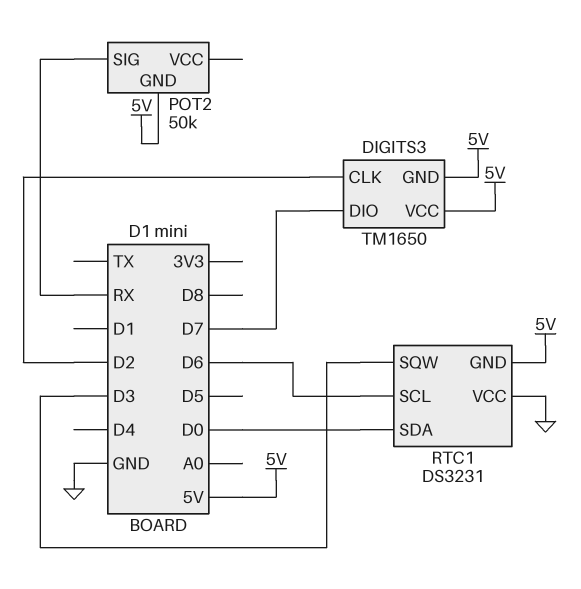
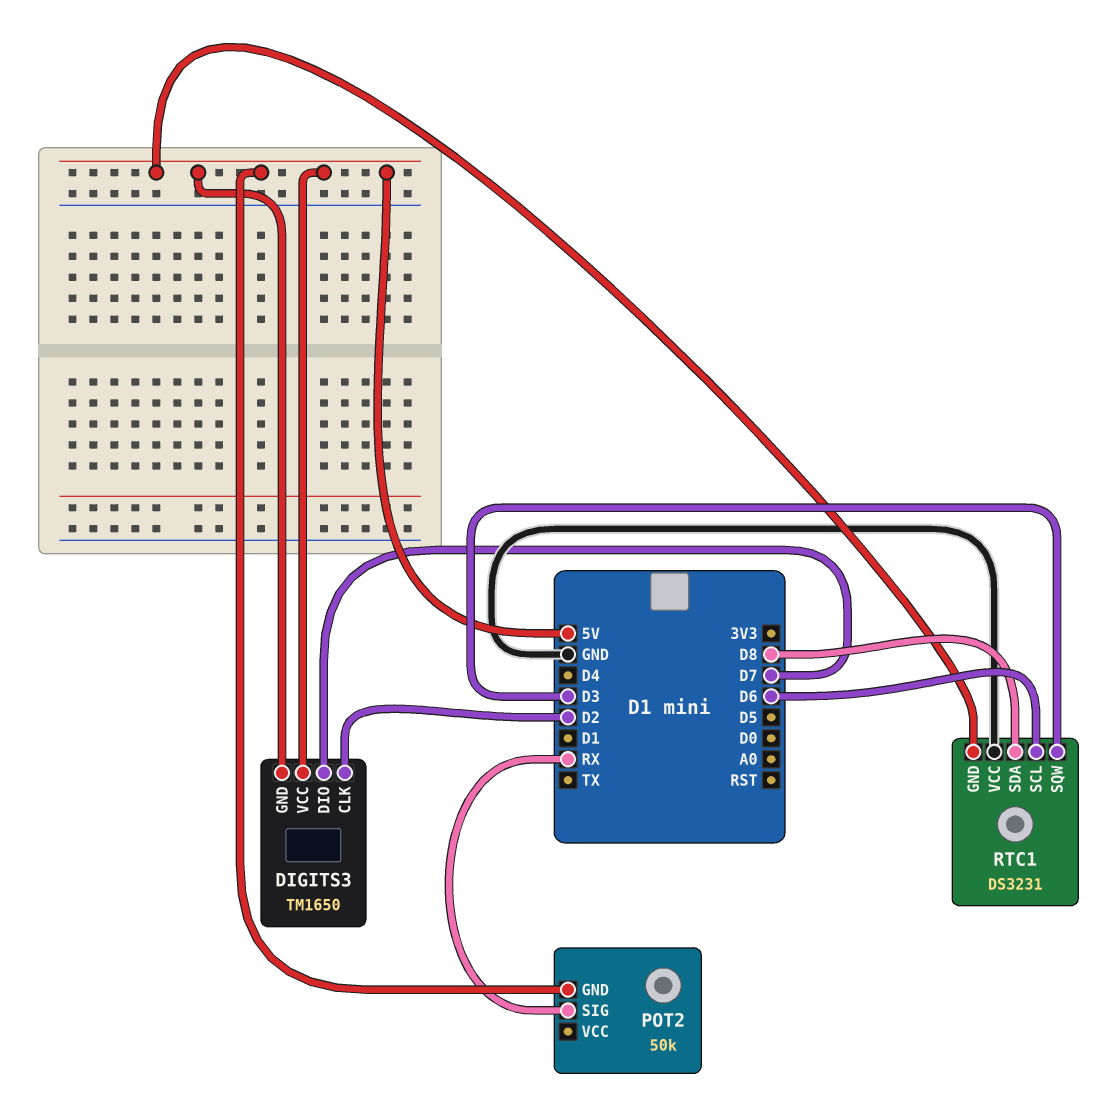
RTC1 pin SDA: D0 -> D8

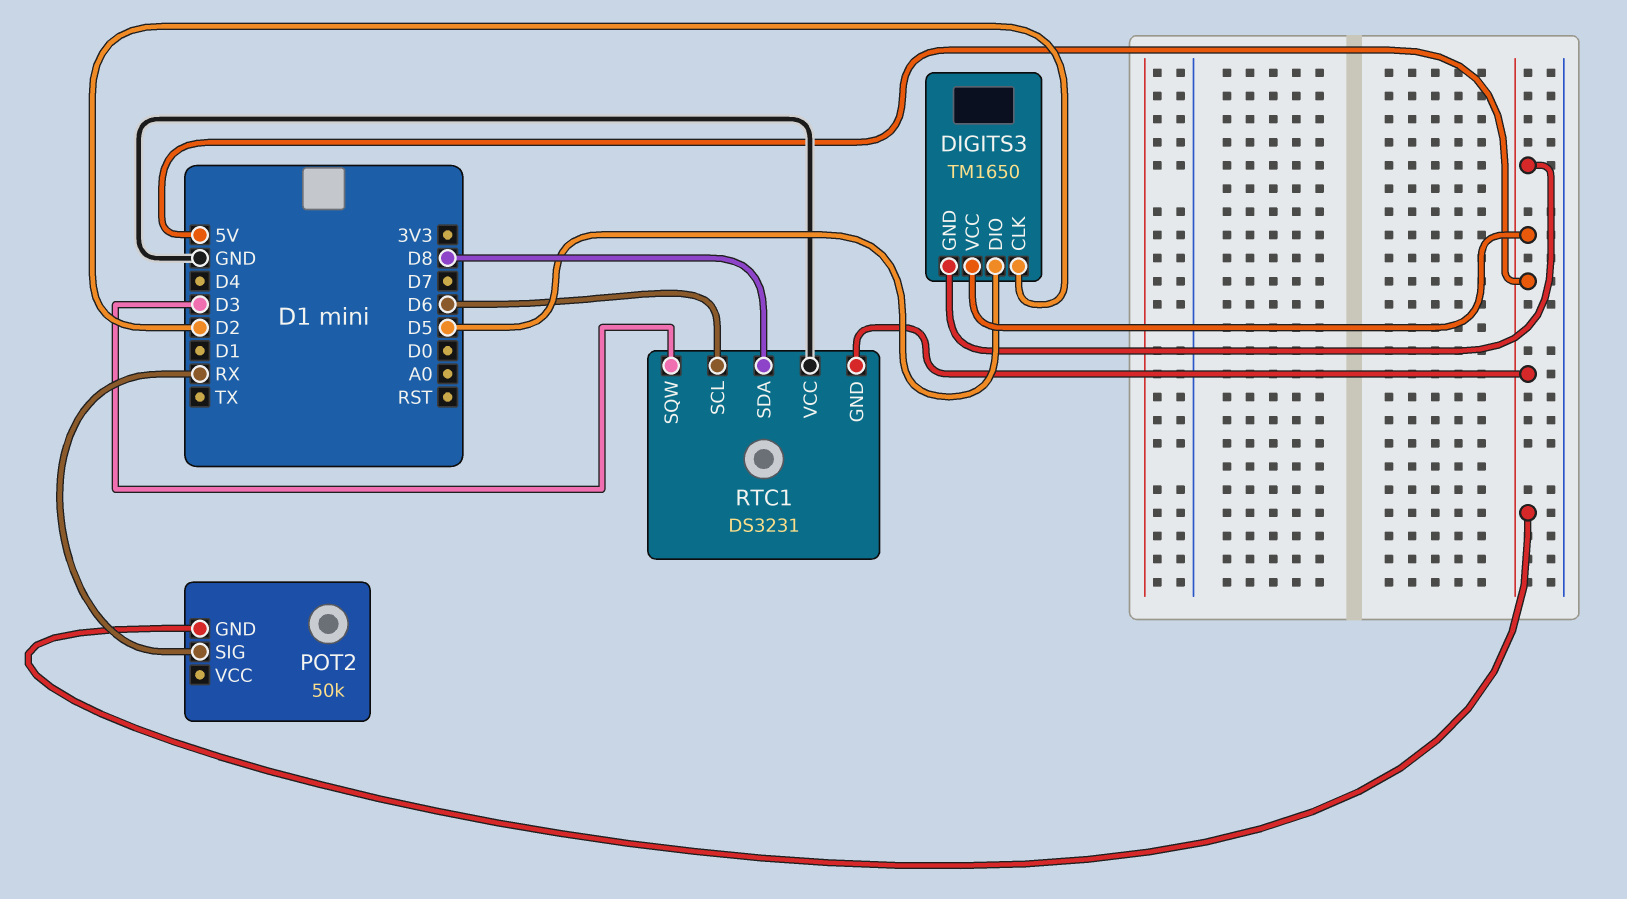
DIGITS3 pin DIO: D7 -> D5

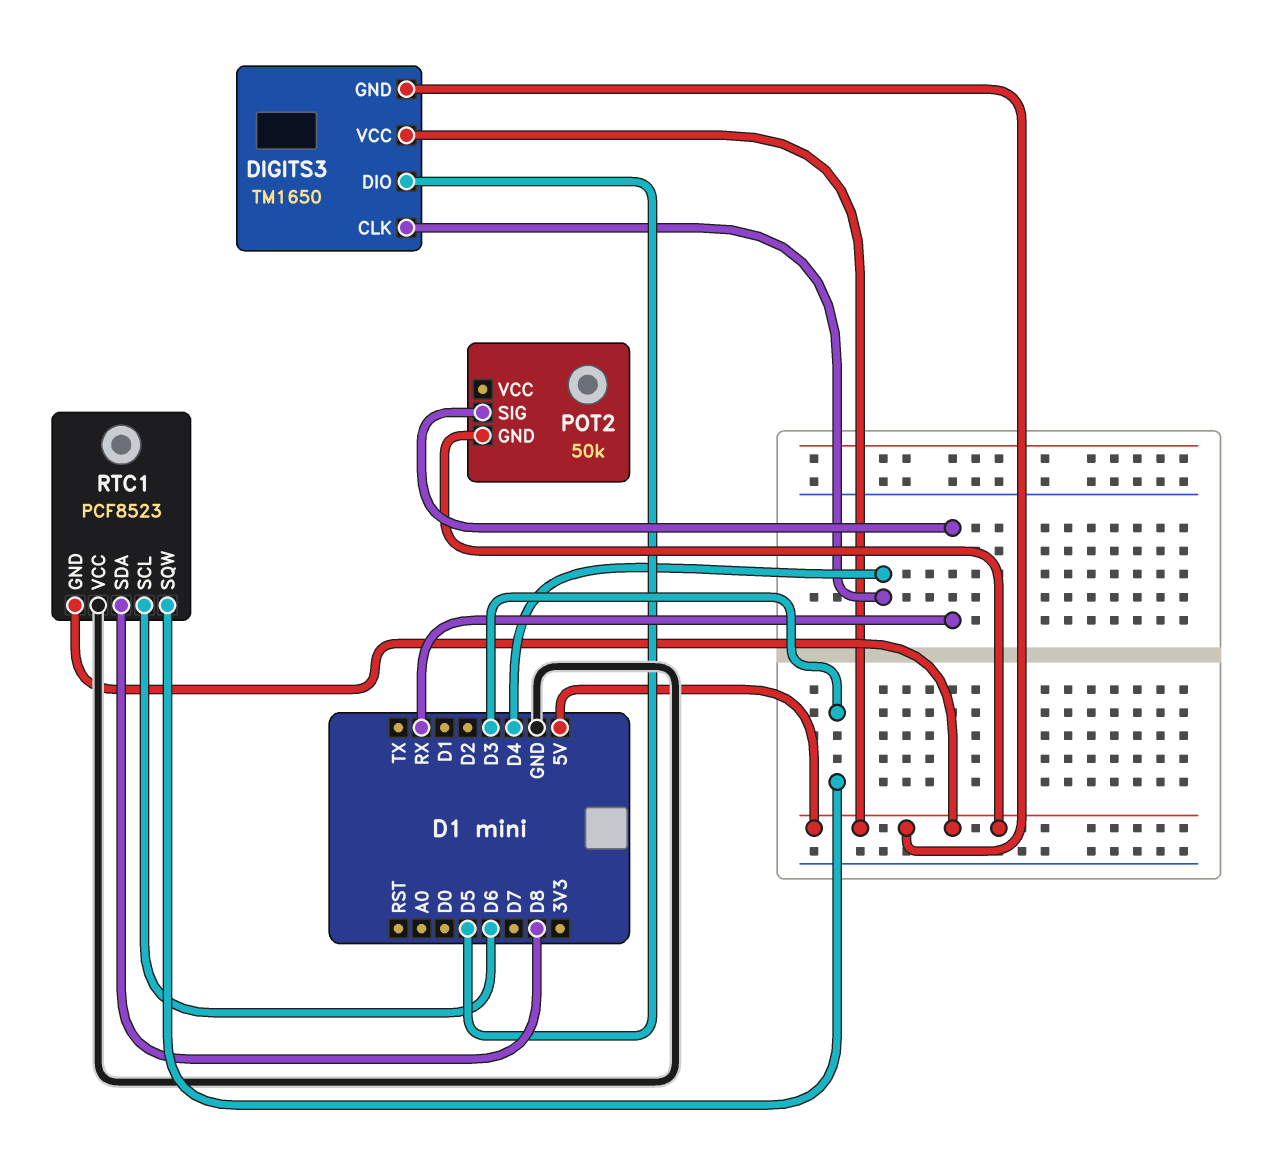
DIGITS3 pin CLK: D2 -> D4
RTC1: DS3231 -> PCF8523

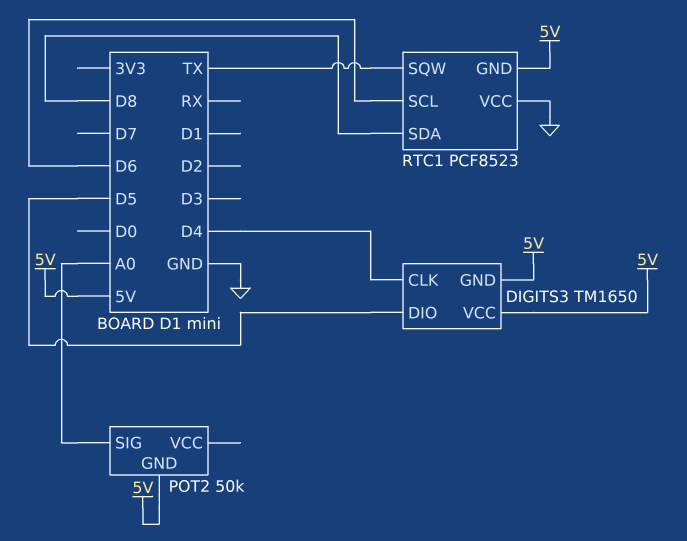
POT2 pin SIG: RX -> A0
RTC1 pin SQW: D3 -> TX

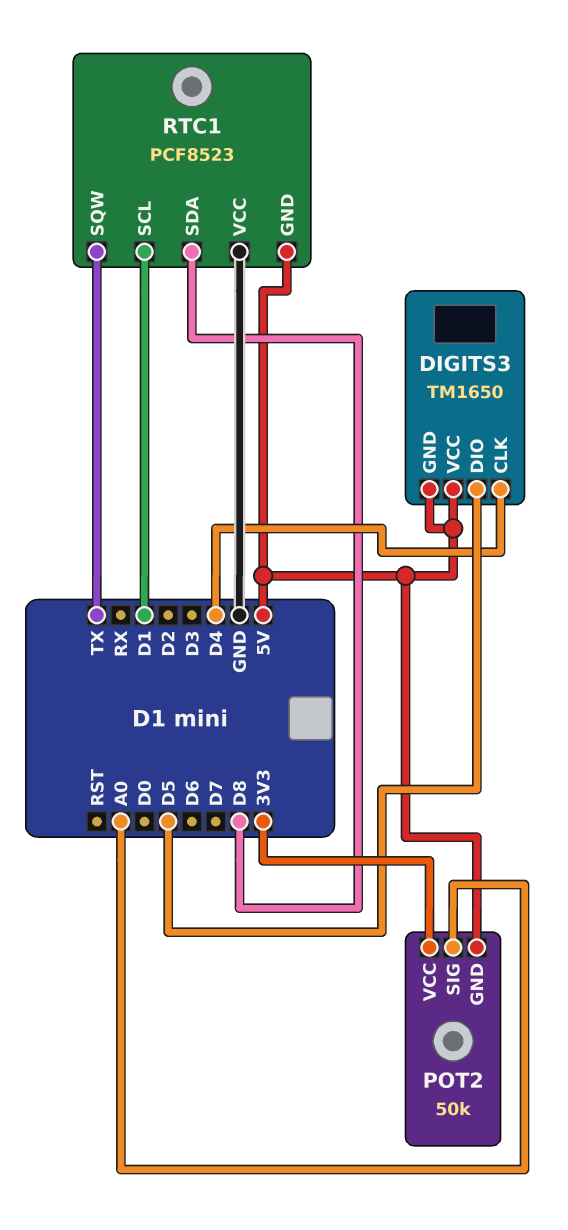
POT2 pin VCC: none -> 3V3
RTC1 pin SCL: D6 -> D1

